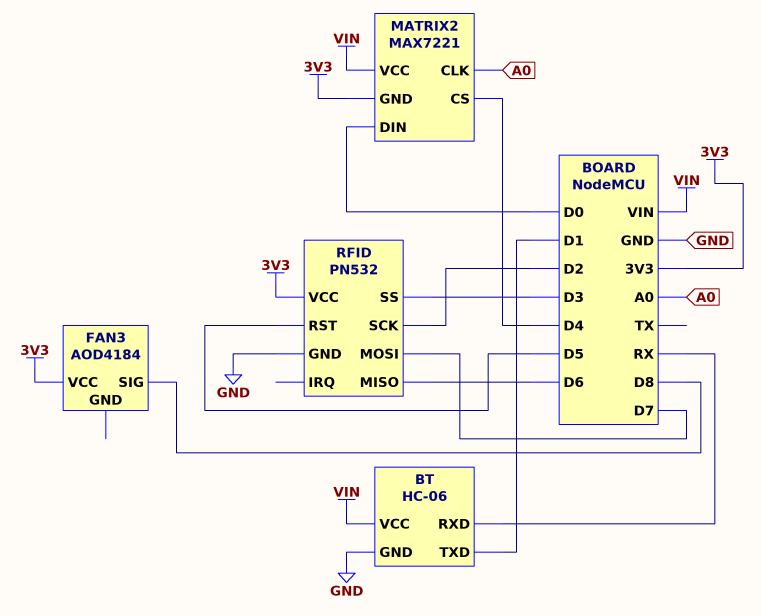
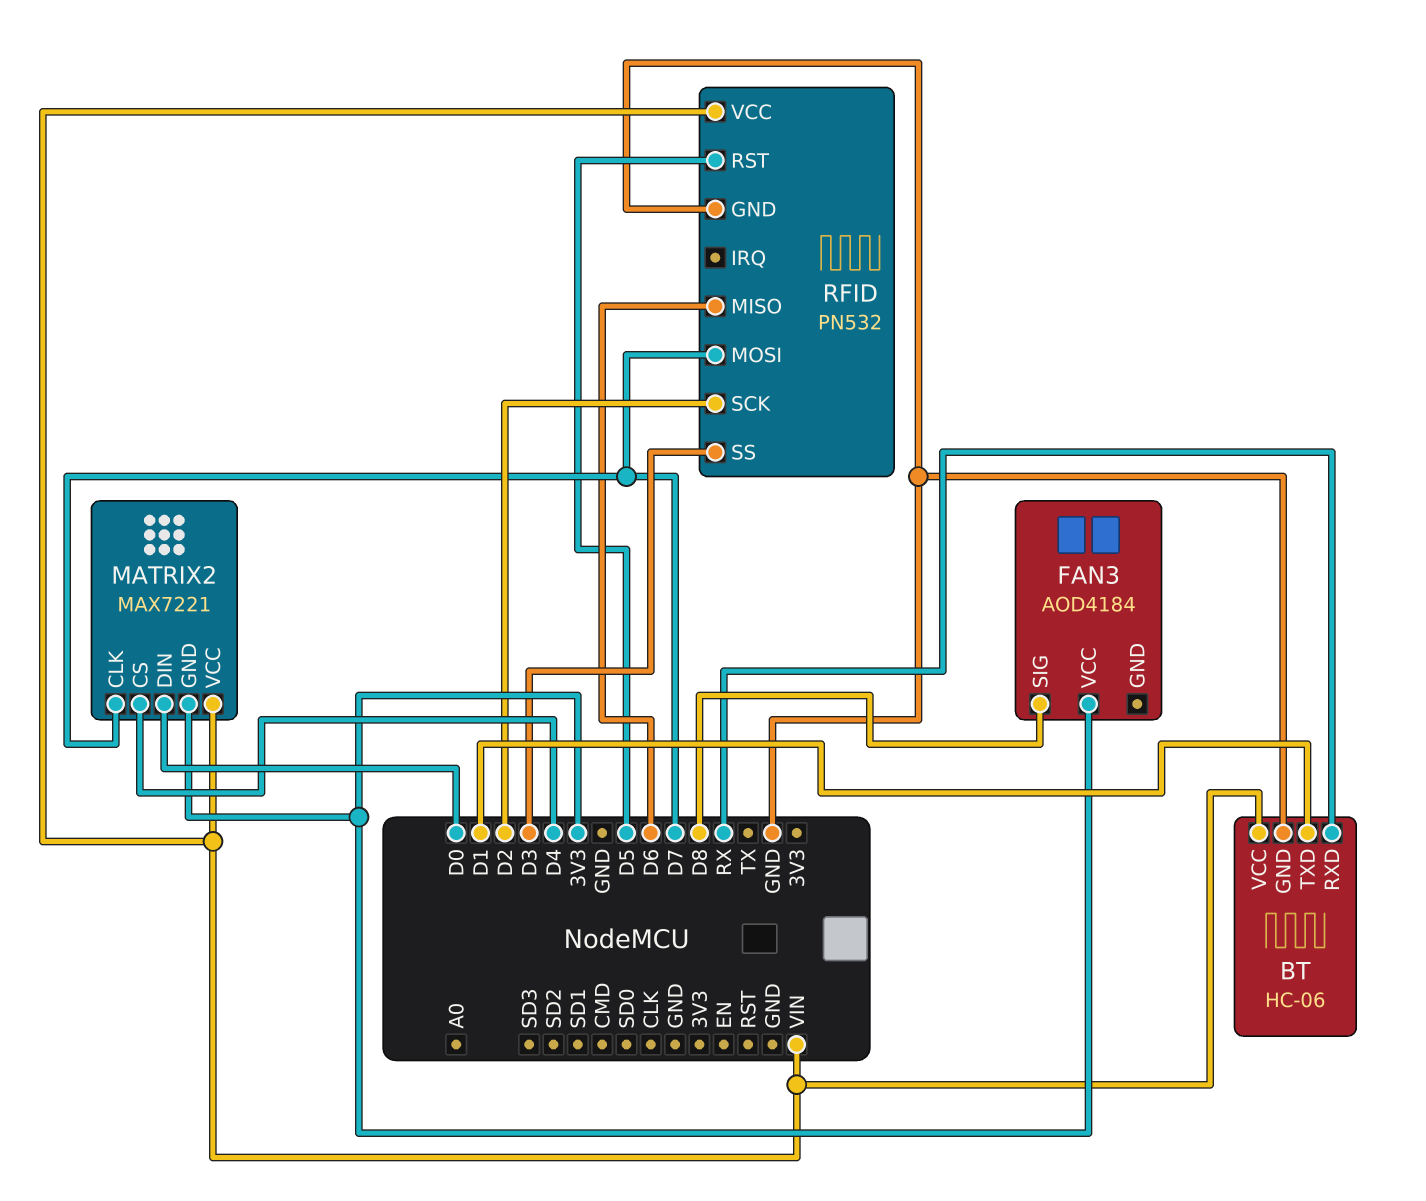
MATRIX2 pin CLK: A0 -> D7
RFID pin VCC: 3V3 -> VIN

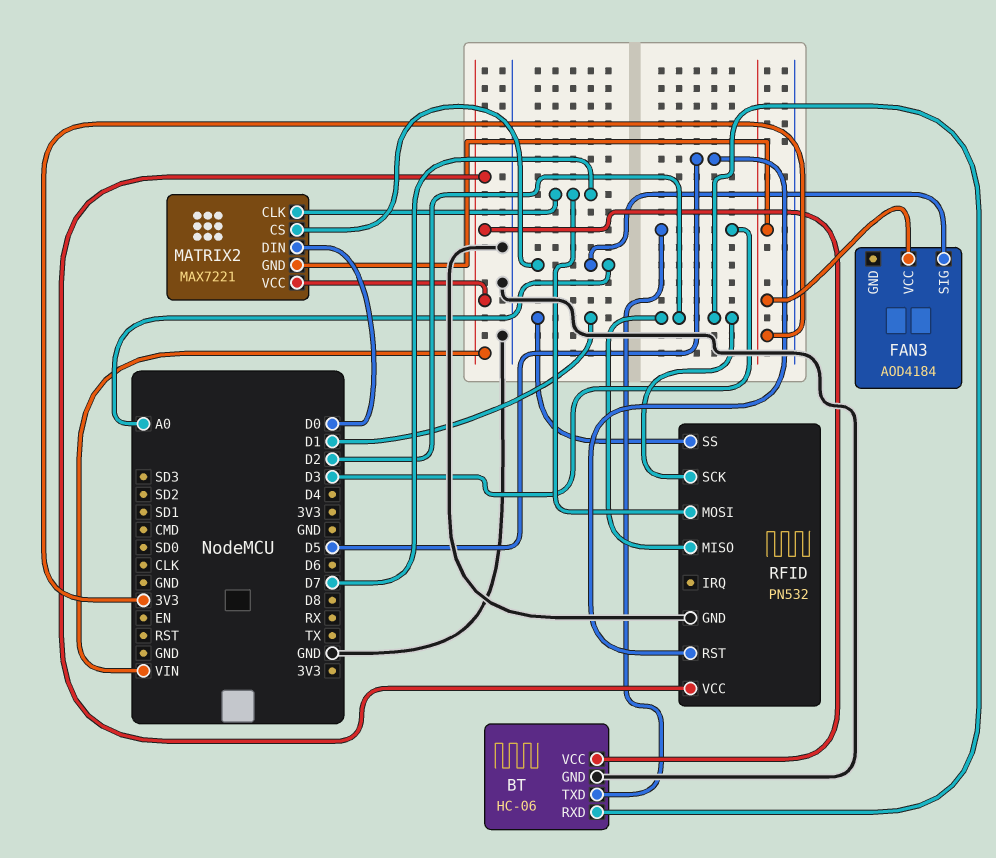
BT pin RXD: RX -> D2
BT pin TXD: D1 -> D3
FAN3 pin SIG: D8 -> A0
MATRIX2 pin CS: D4 -> A0
RFID pin MISO: D6 -> D2
RFID pin SS: D3 -> D1

